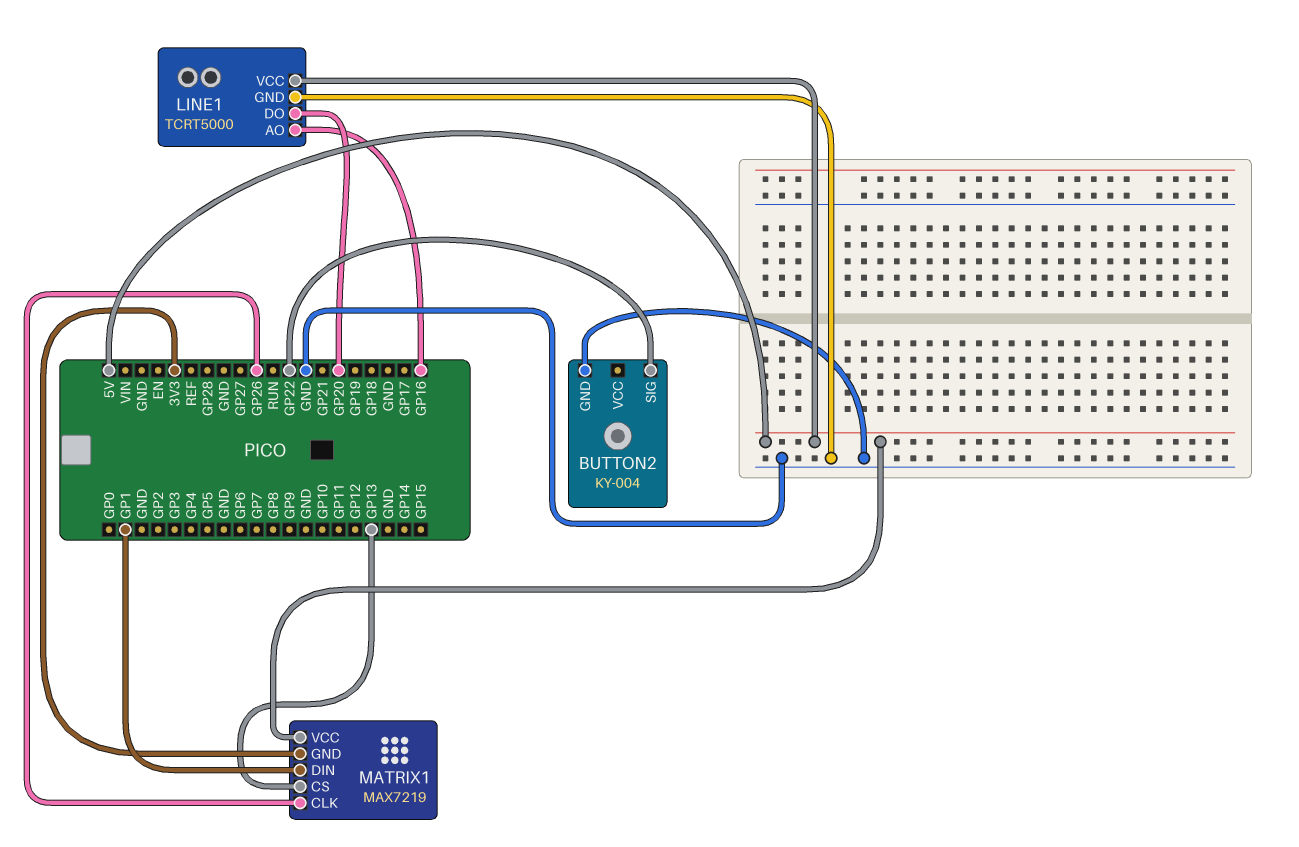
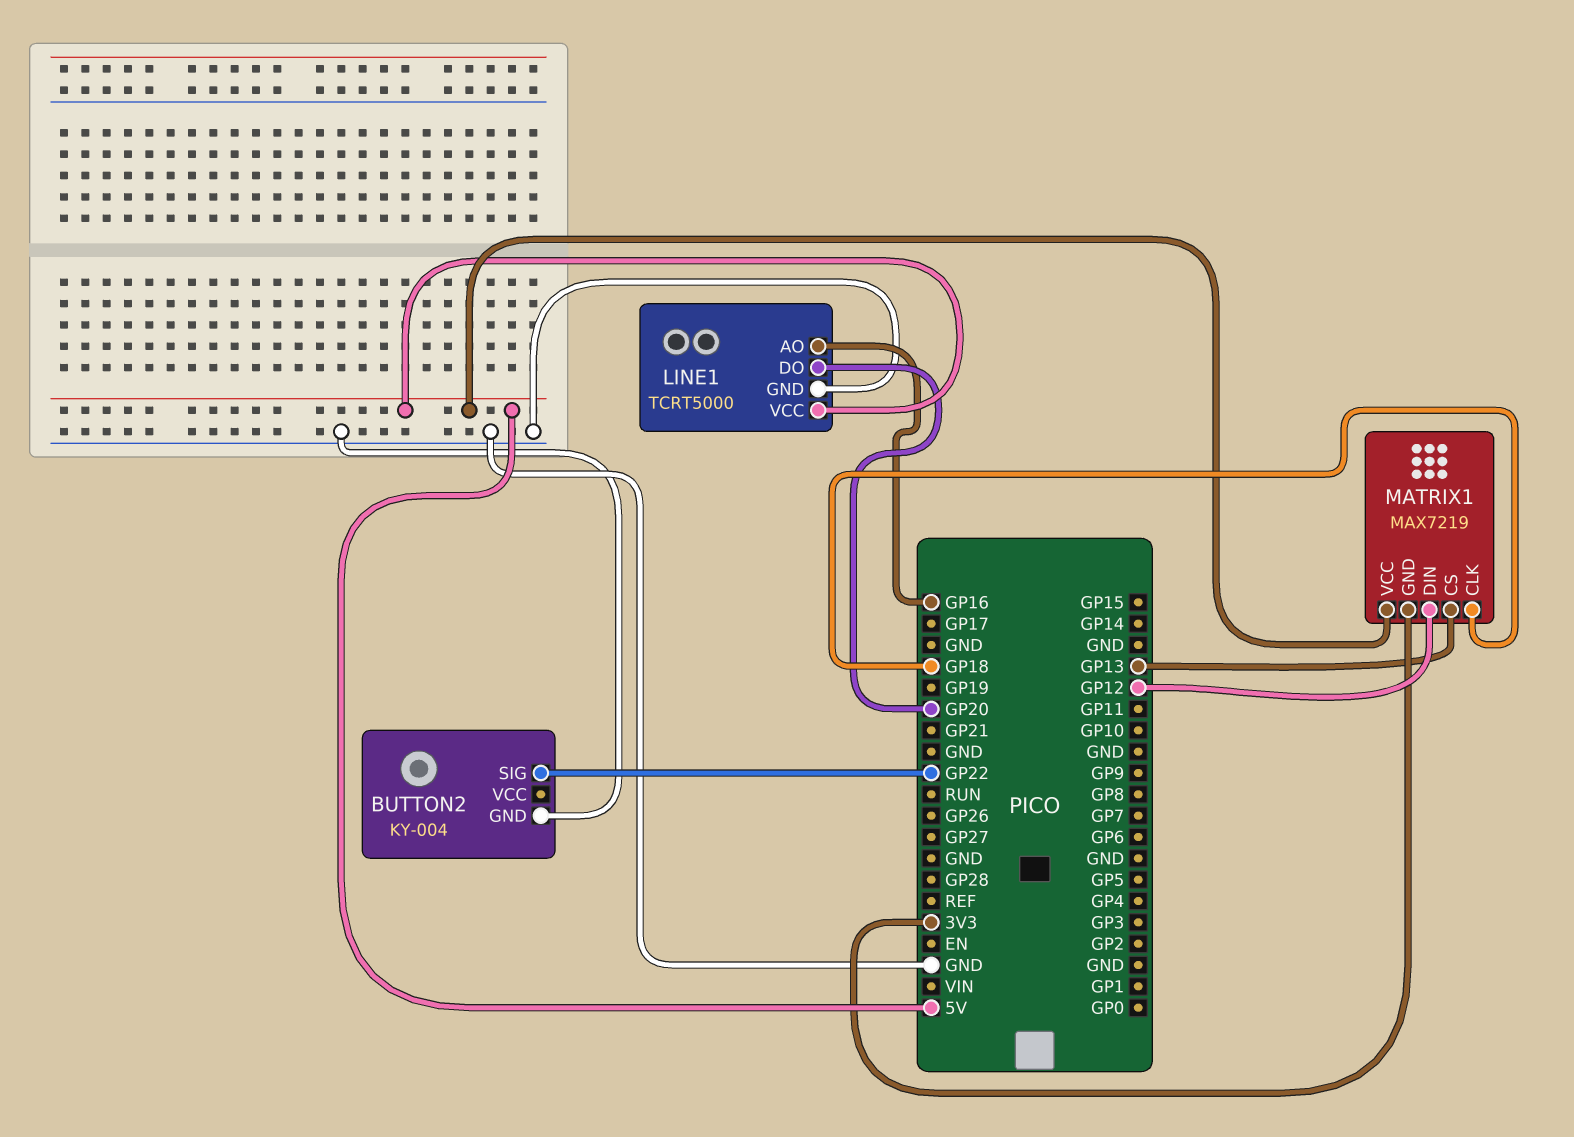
MATRIX1 pin CLK: GP26 -> GP18
MATRIX1 pin DIN: GP1 -> GP12

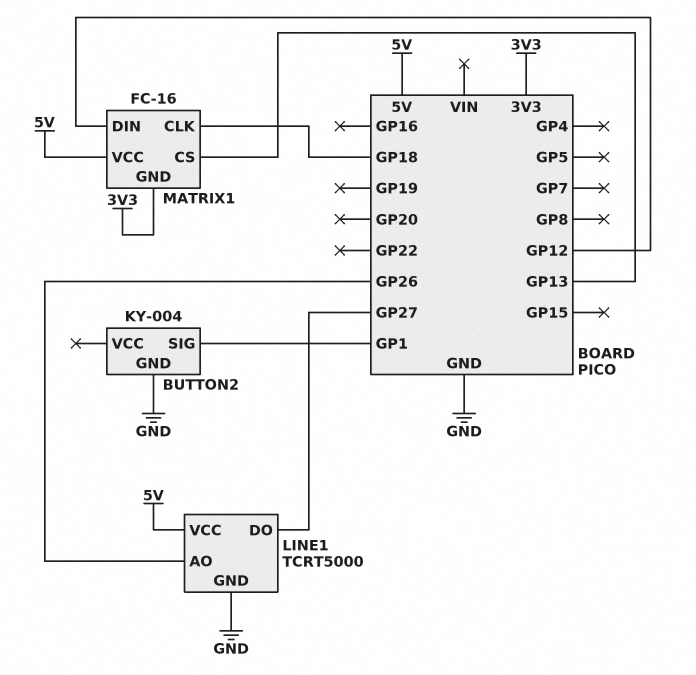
BUTTON2 pin SIG: GP22 -> GP1
LINE1 pin AO: GP16 -> GP26
LINE1 pin DO: GP20 -> GP27
MATRIX1: MAX7219 -> FC-16

